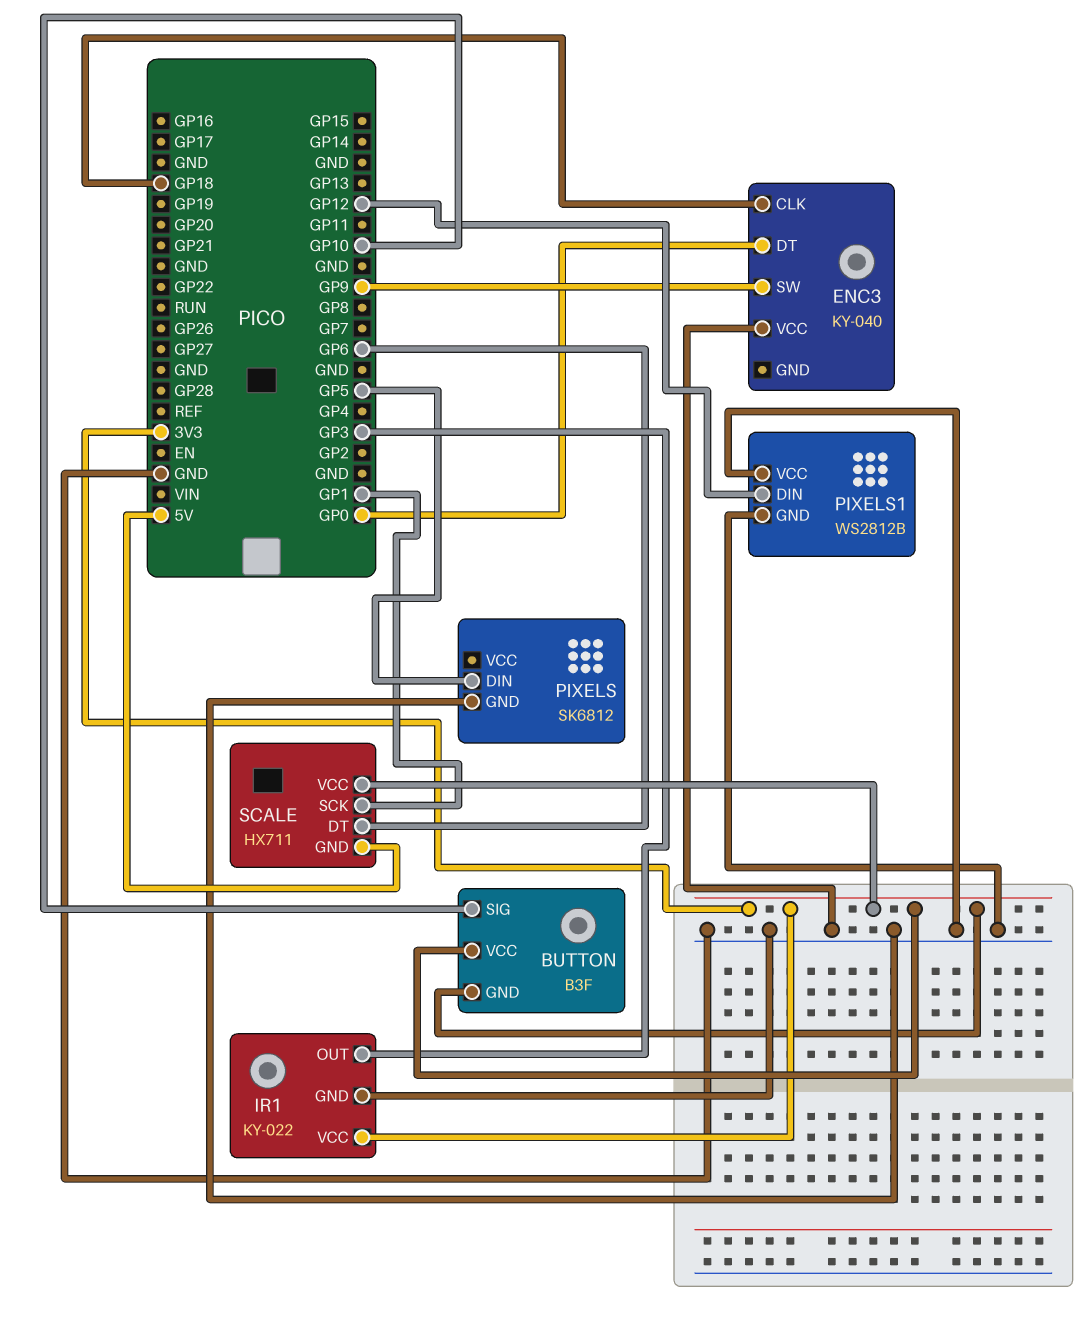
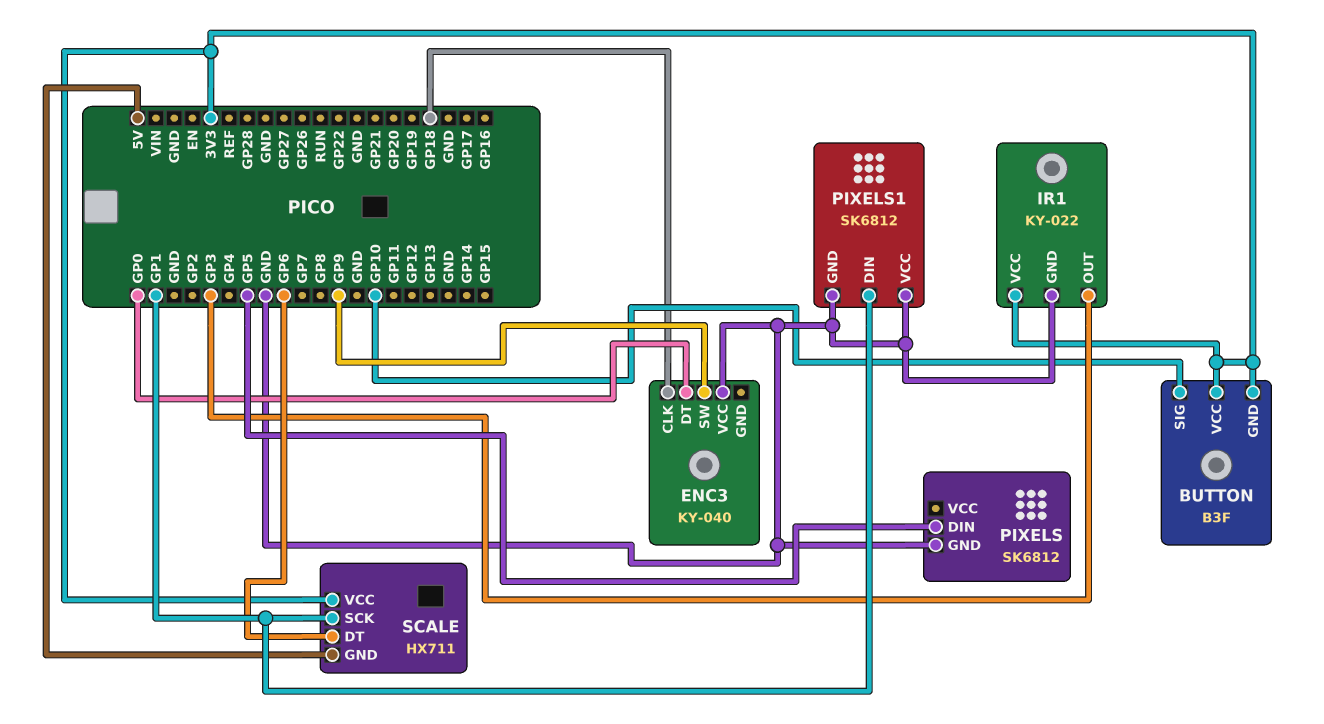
PIXELS1: WS2812B -> SK6812
PIXELS1 pin DIN: GP12 -> GP1

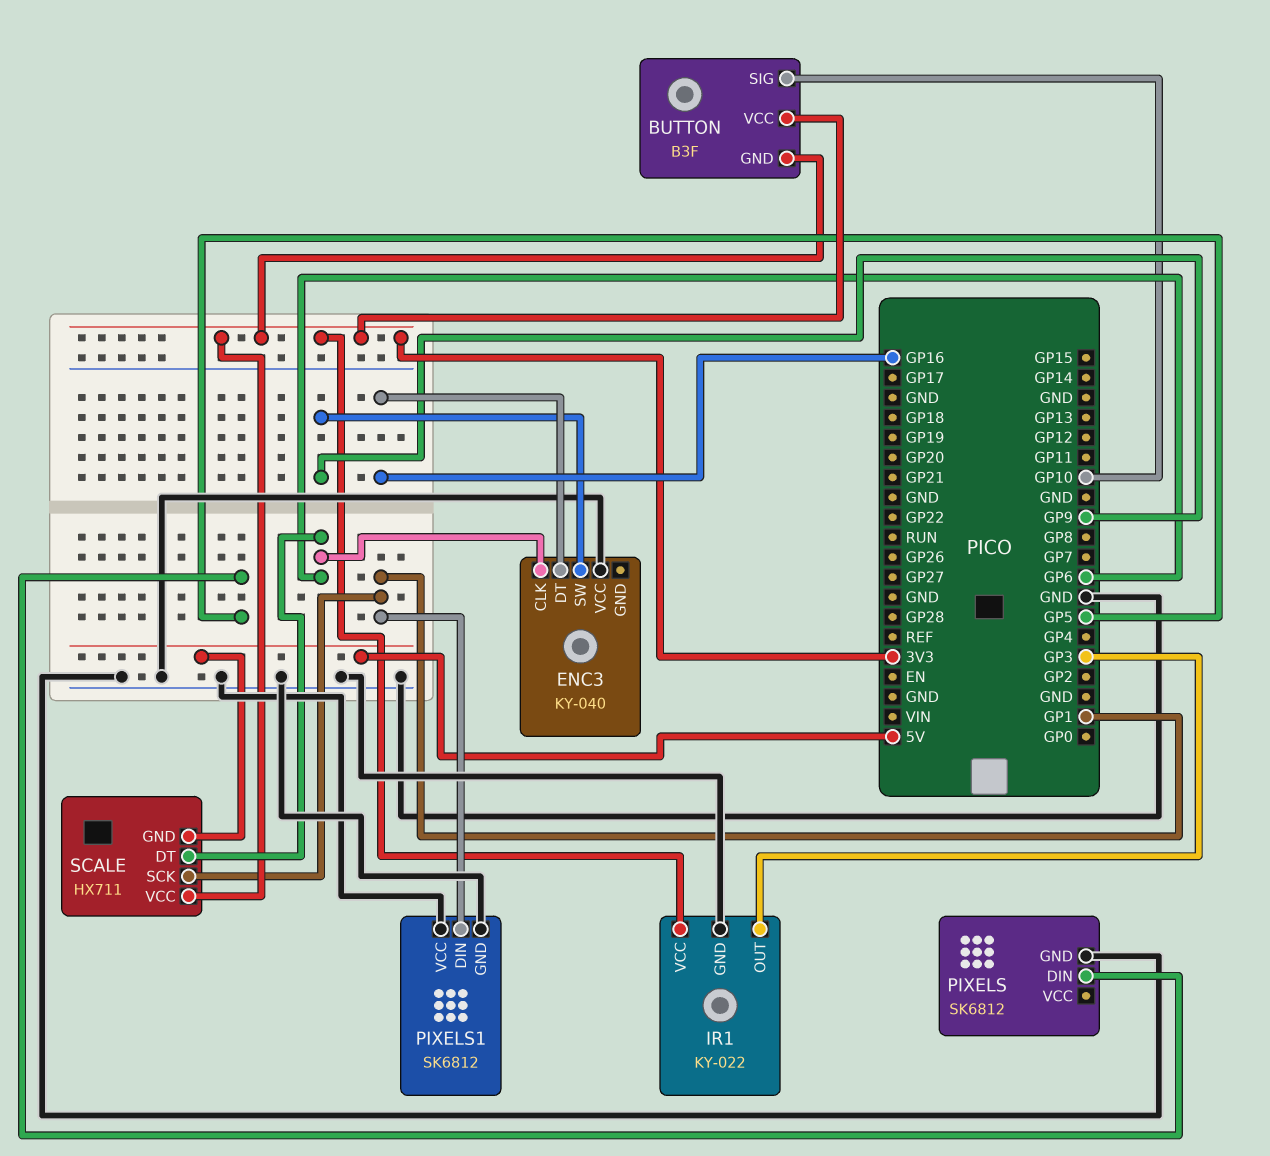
ENC3 pin CLK: GP18 -> GP6
ENC3 pin DT: GP0 -> GP16

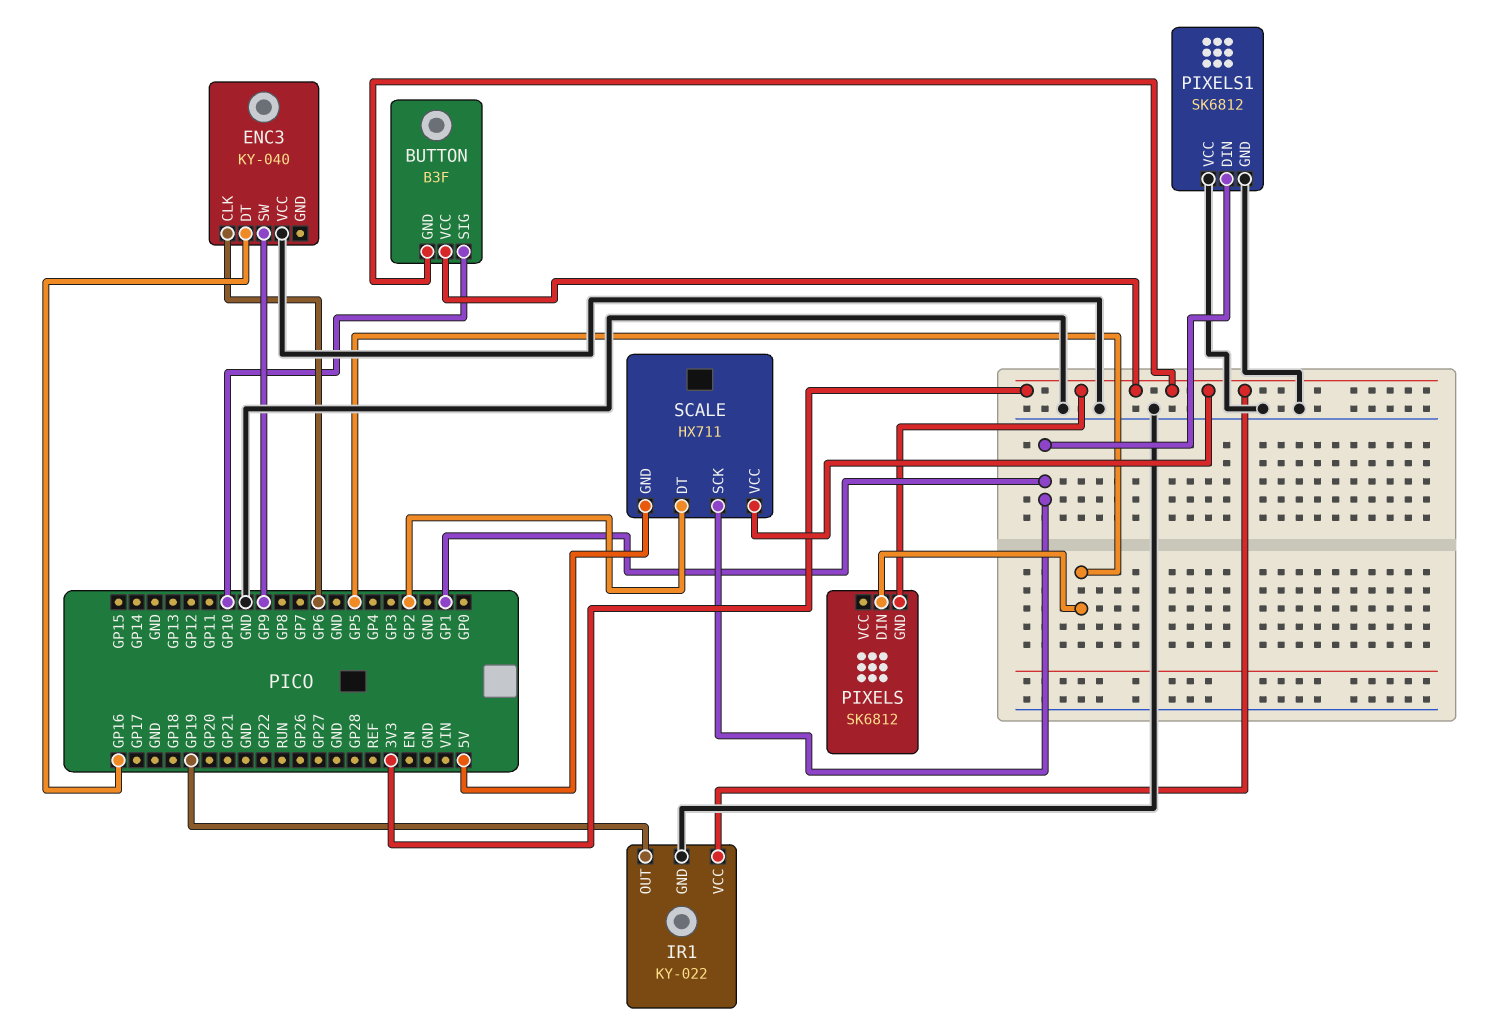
IR1 pin OUT: GP3 -> GP19
PIXELS pin GND: GND -> 3V3
SCALE pin DT: GP6 -> GP2

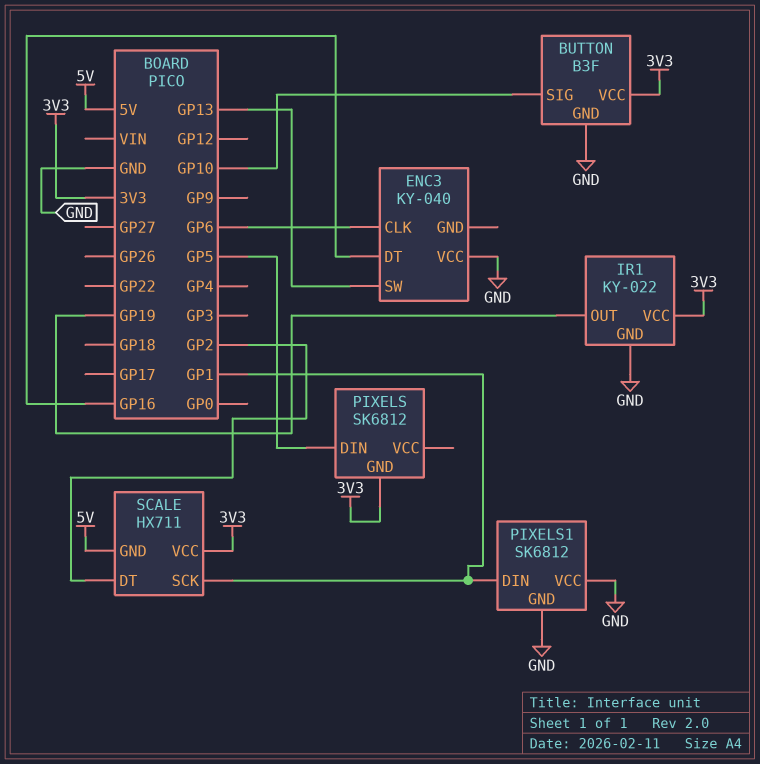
BUTTON pin GND: 3V3 -> GND
ENC3 pin SW: GP9 -> GP13

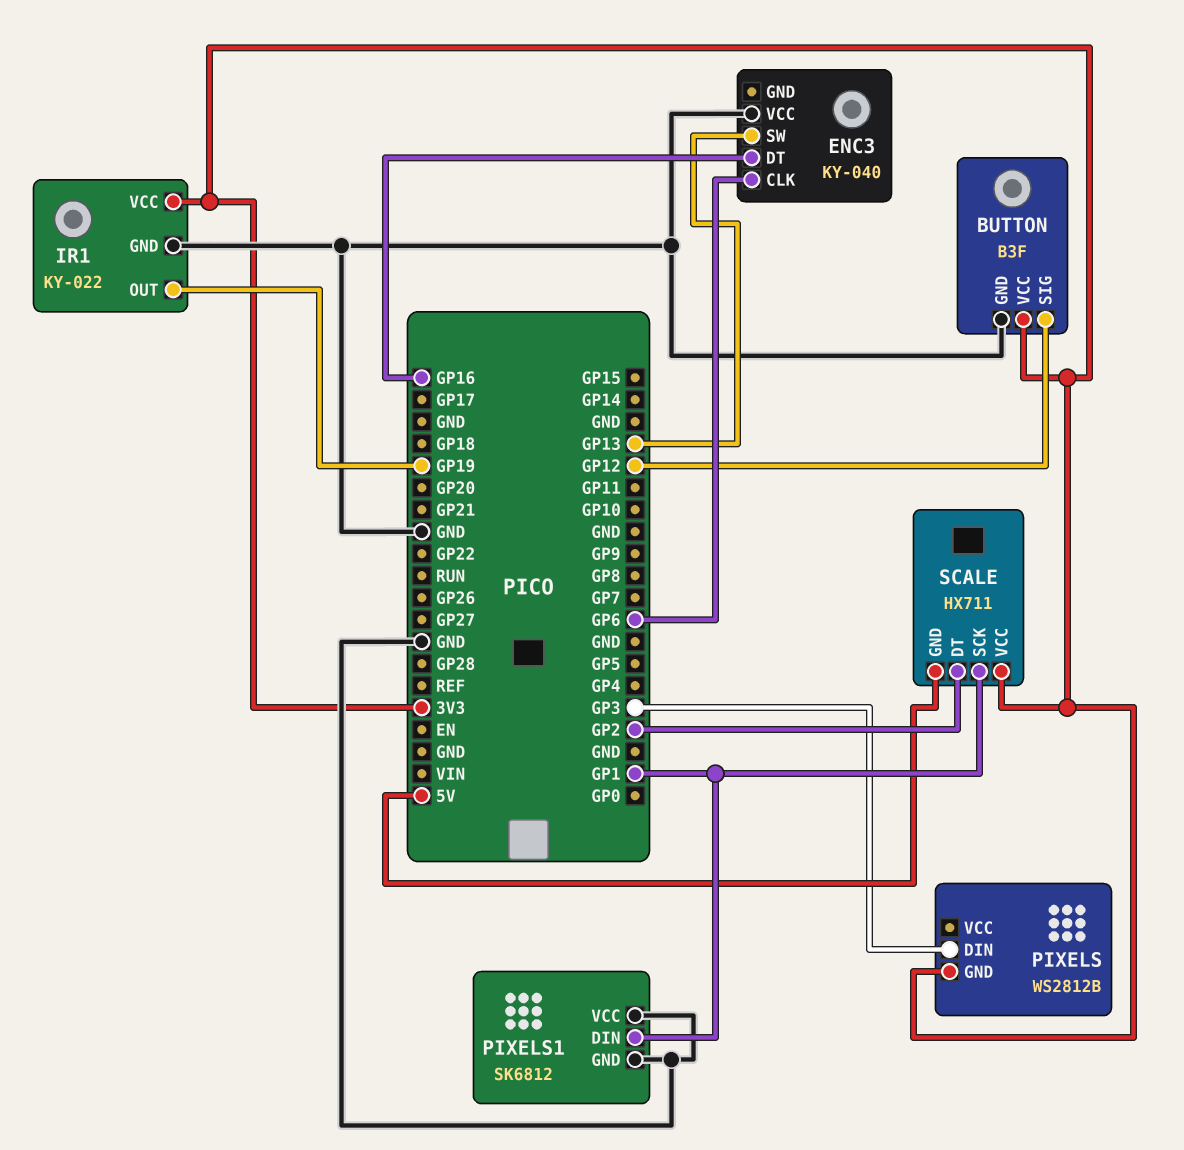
BUTTON pin SIG: GP10 -> GP12
PIXELS: SK6812 -> WS2812B
PIXELS pin DIN: GP5 -> GP3

